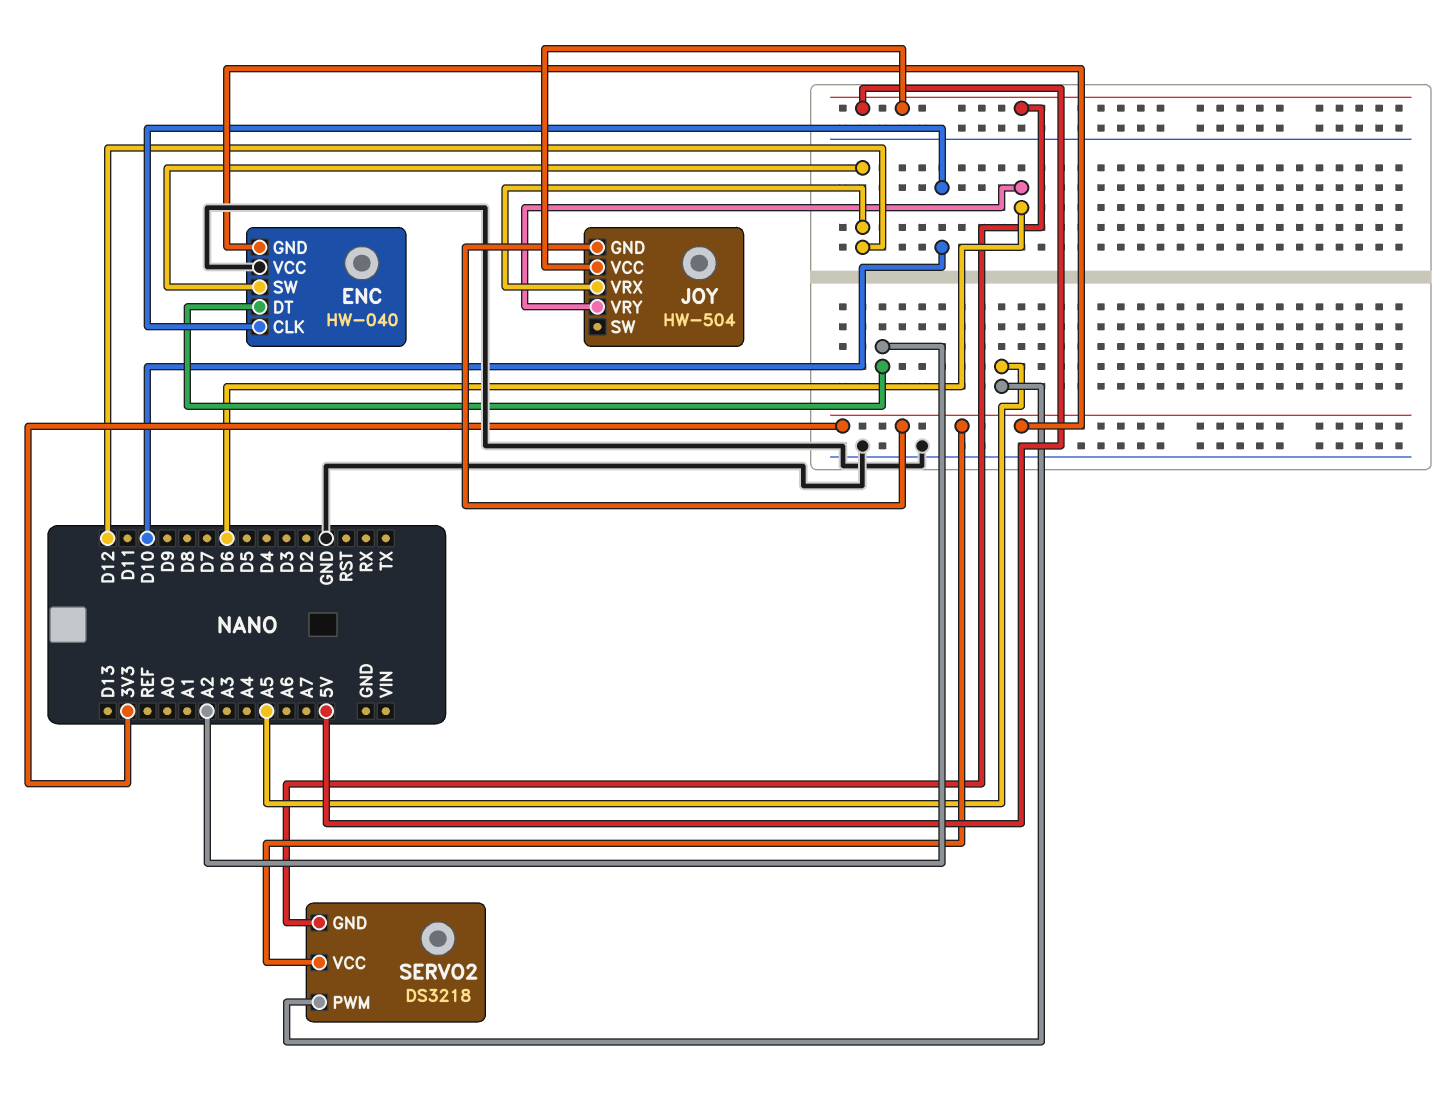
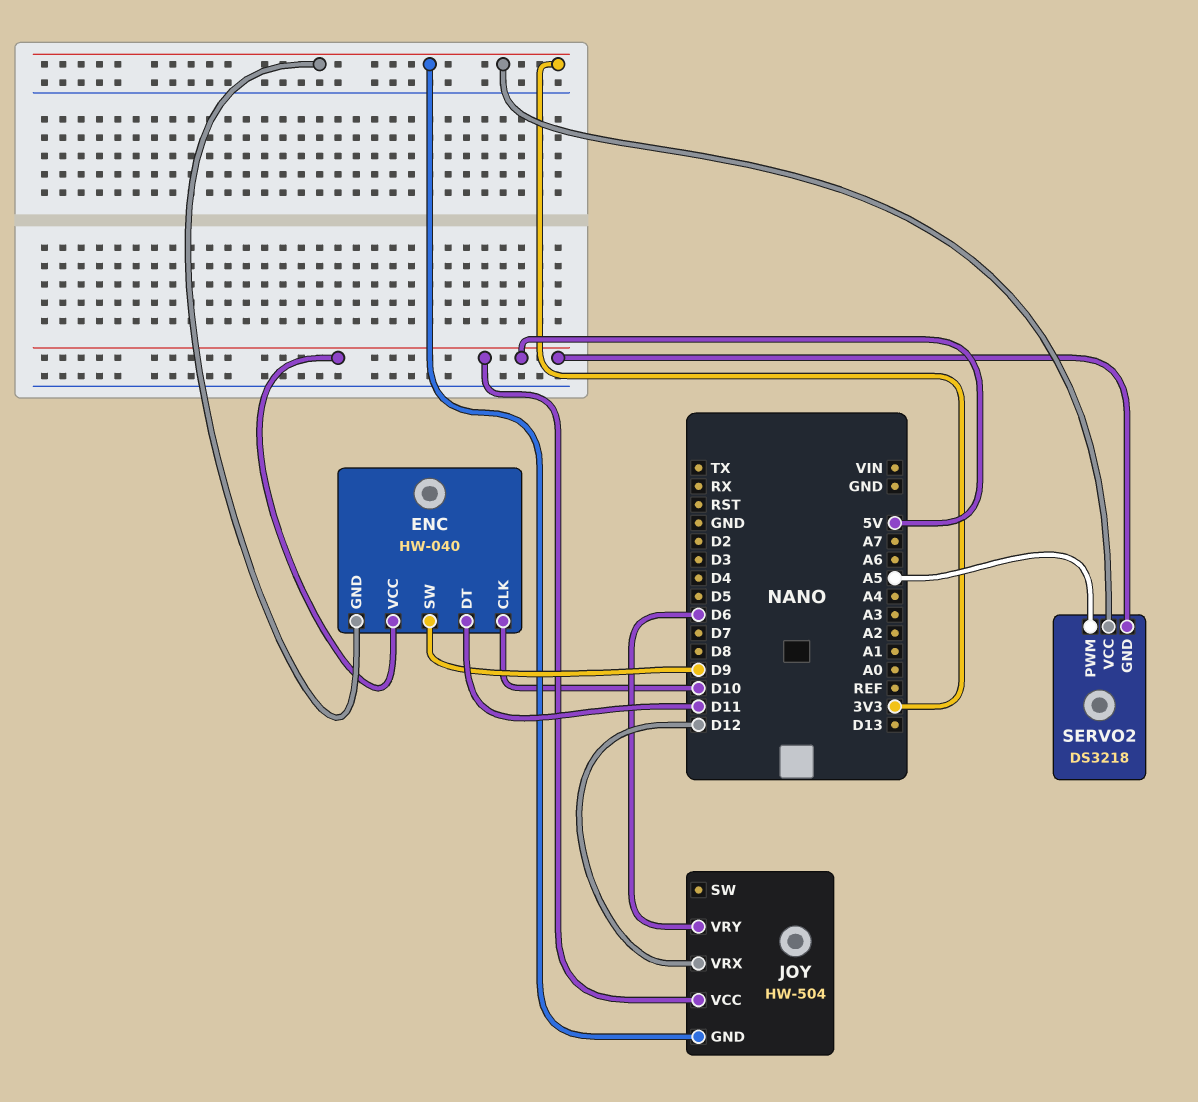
ENC pin DT: A2 -> D11
ENC pin SW: D12 -> D9
ENC pin VCC: GND -> 5V

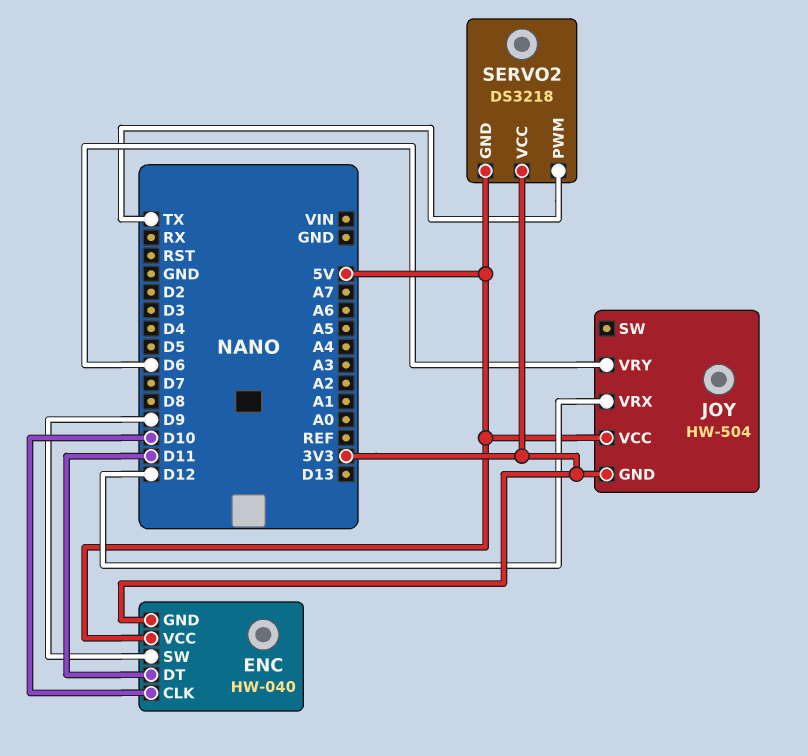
SERVO2 pin PWM: A5 -> TX

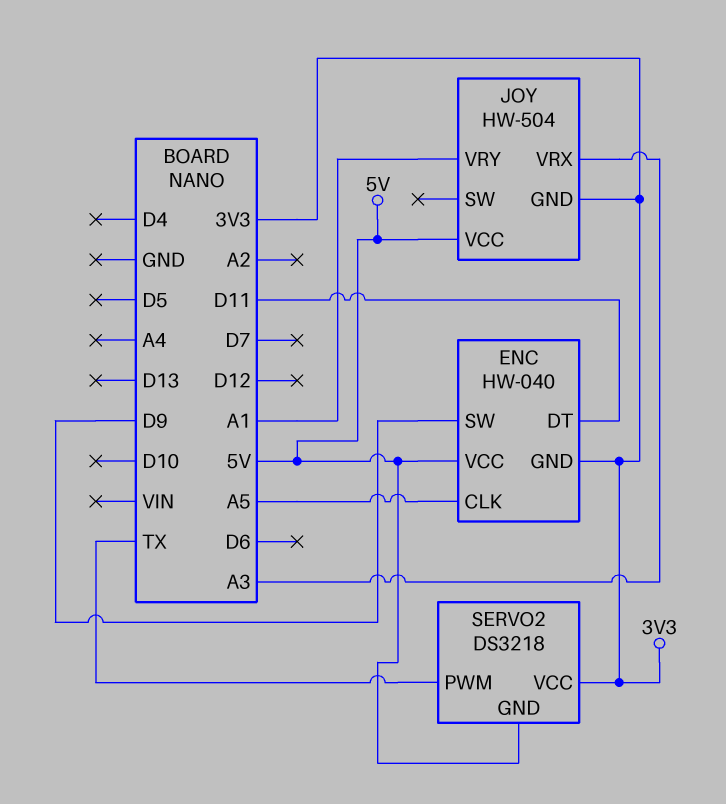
ENC pin CLK: D10 -> A5
JOY pin VRX: D12 -> A3
JOY pin VRY: D6 -> A1

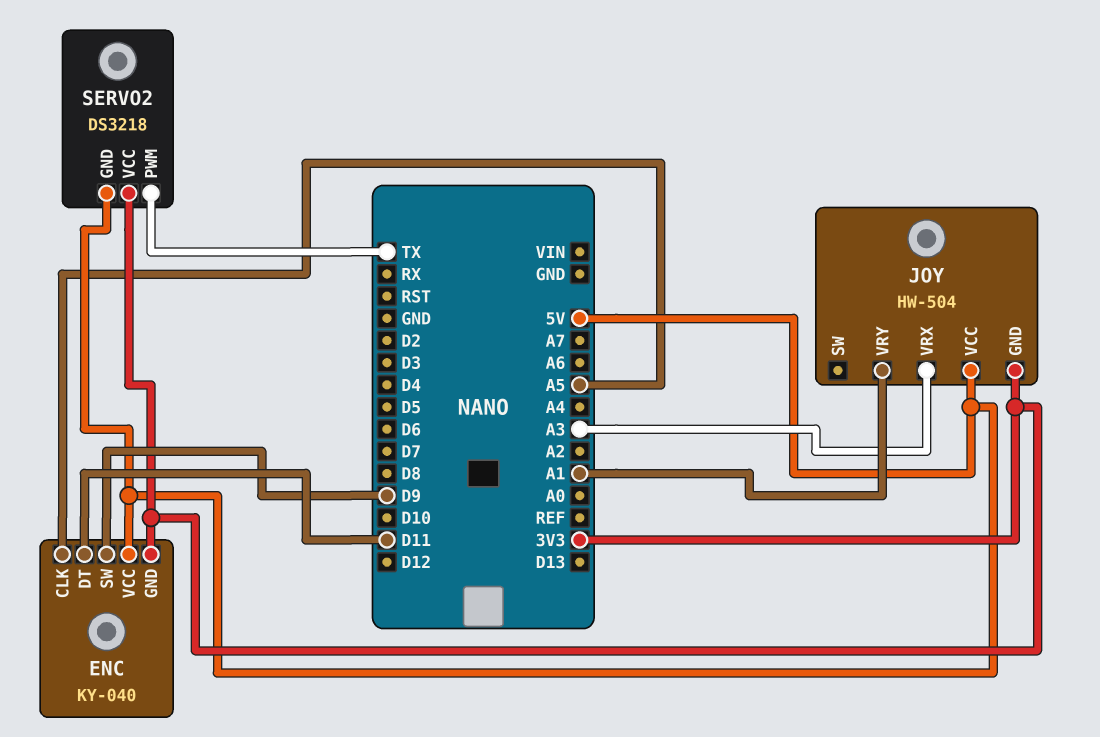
ENC: HW-040 -> KY-040

